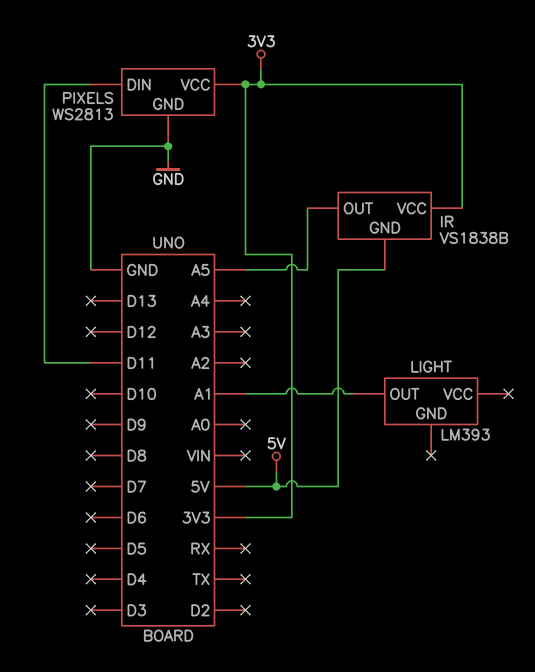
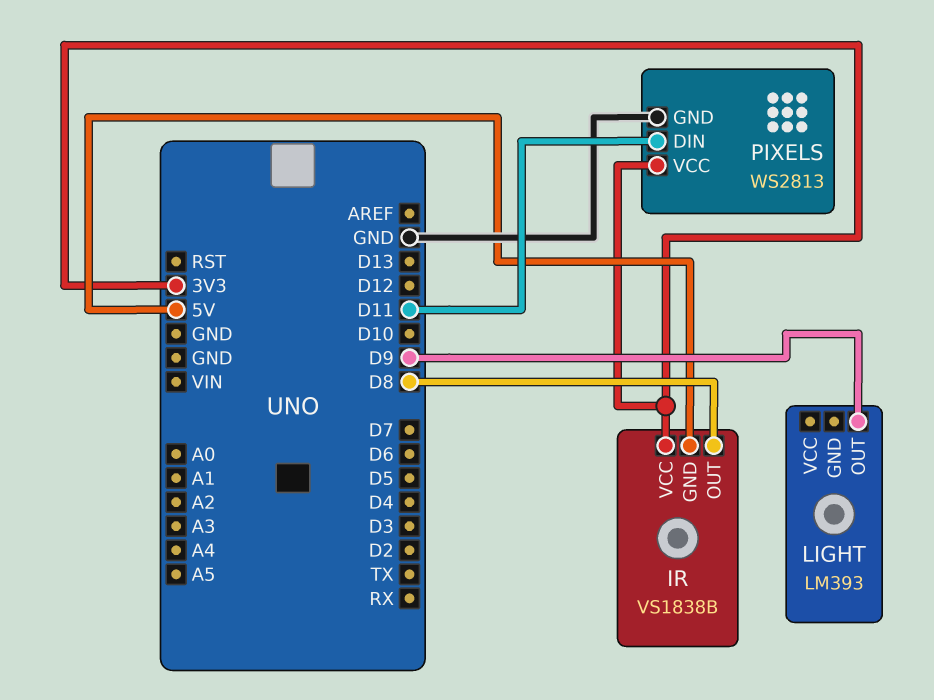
IR pin OUT: A5 -> D8
LIGHT pin OUT: A1 -> D9

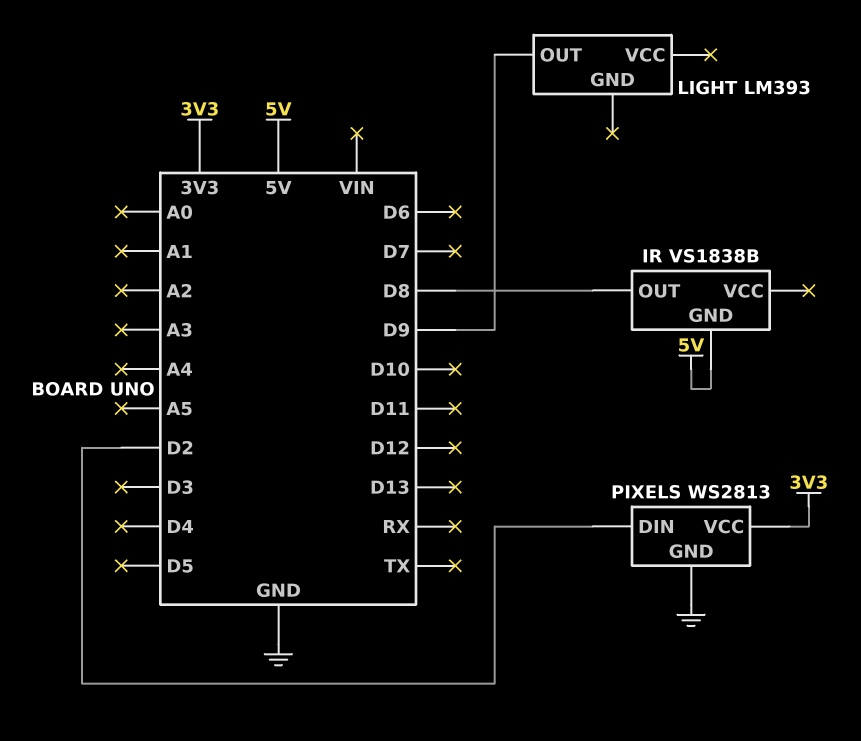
IR pin VCC: 3V3 -> none
PIXELS pin DIN: D11 -> D2

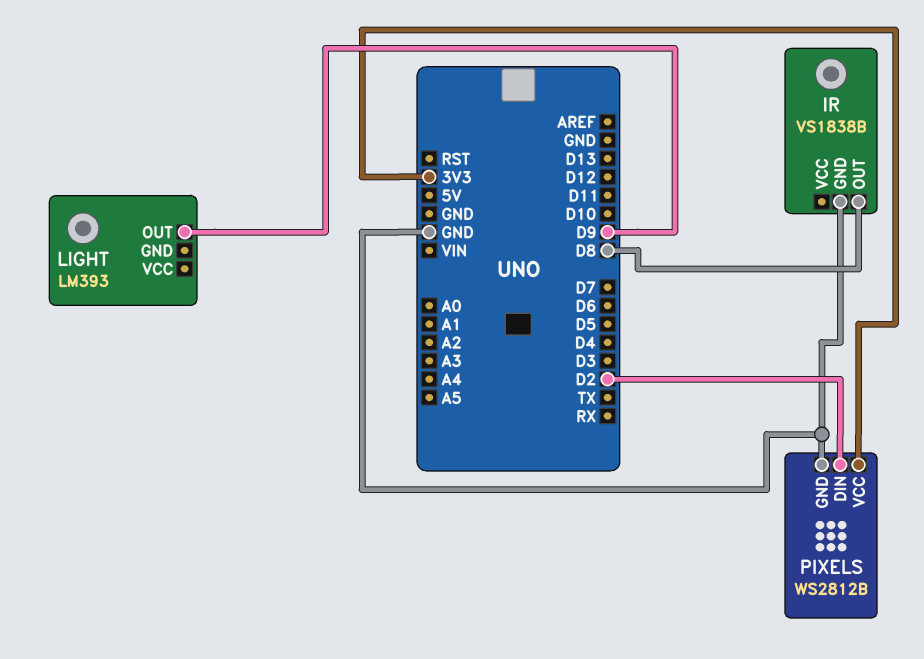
IR pin GND: 5V -> GND
PIXELS: WS2813 -> WS2812B

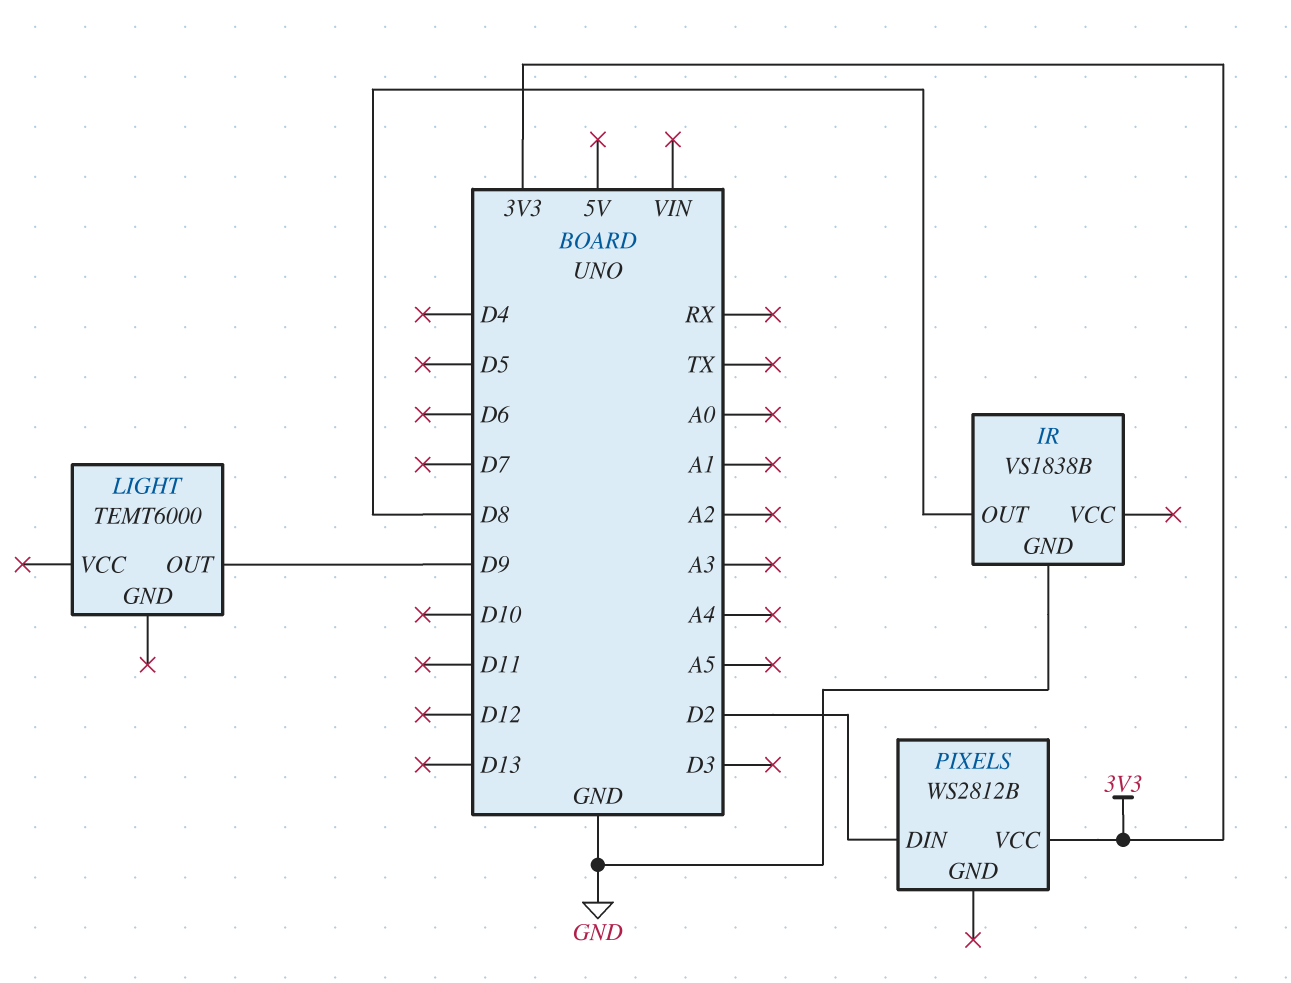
LIGHT: LM393 -> TEMT6000
PIXELS pin GND: GND -> none

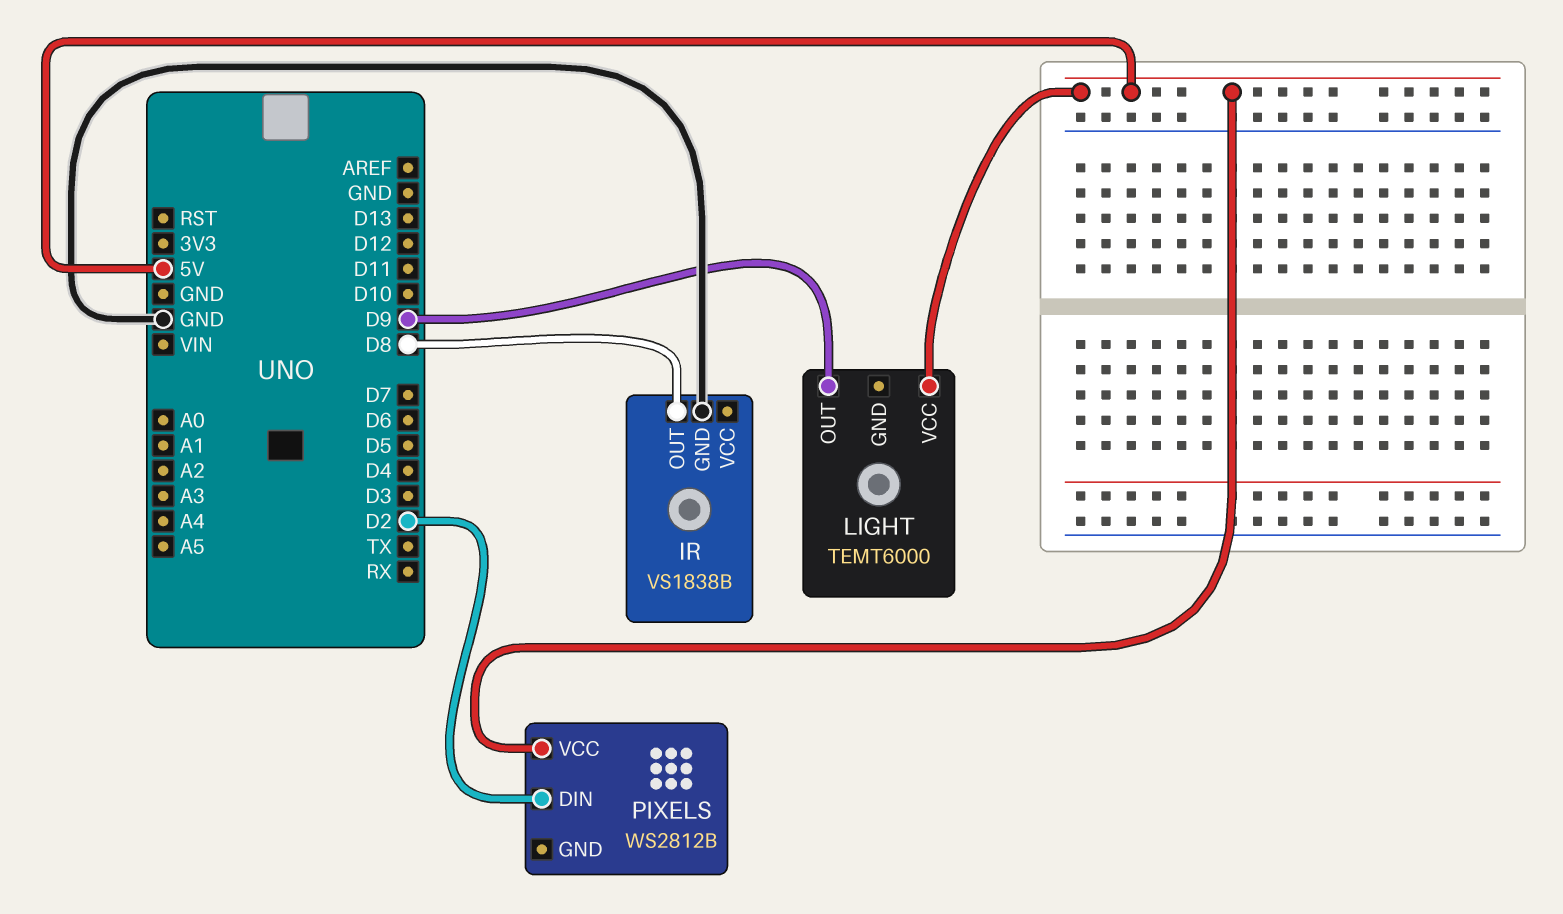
LIGHT pin VCC: none -> 5V
PIXELS pin VCC: 3V3 -> 5V

